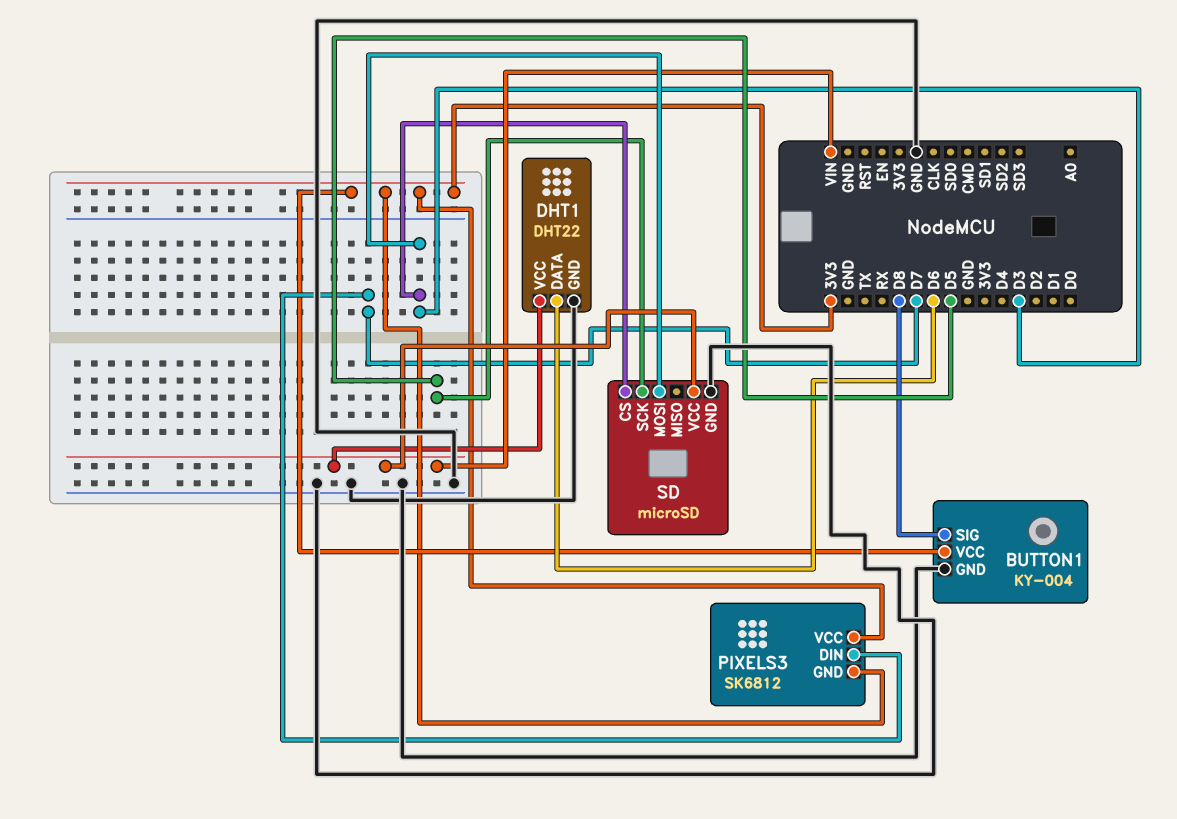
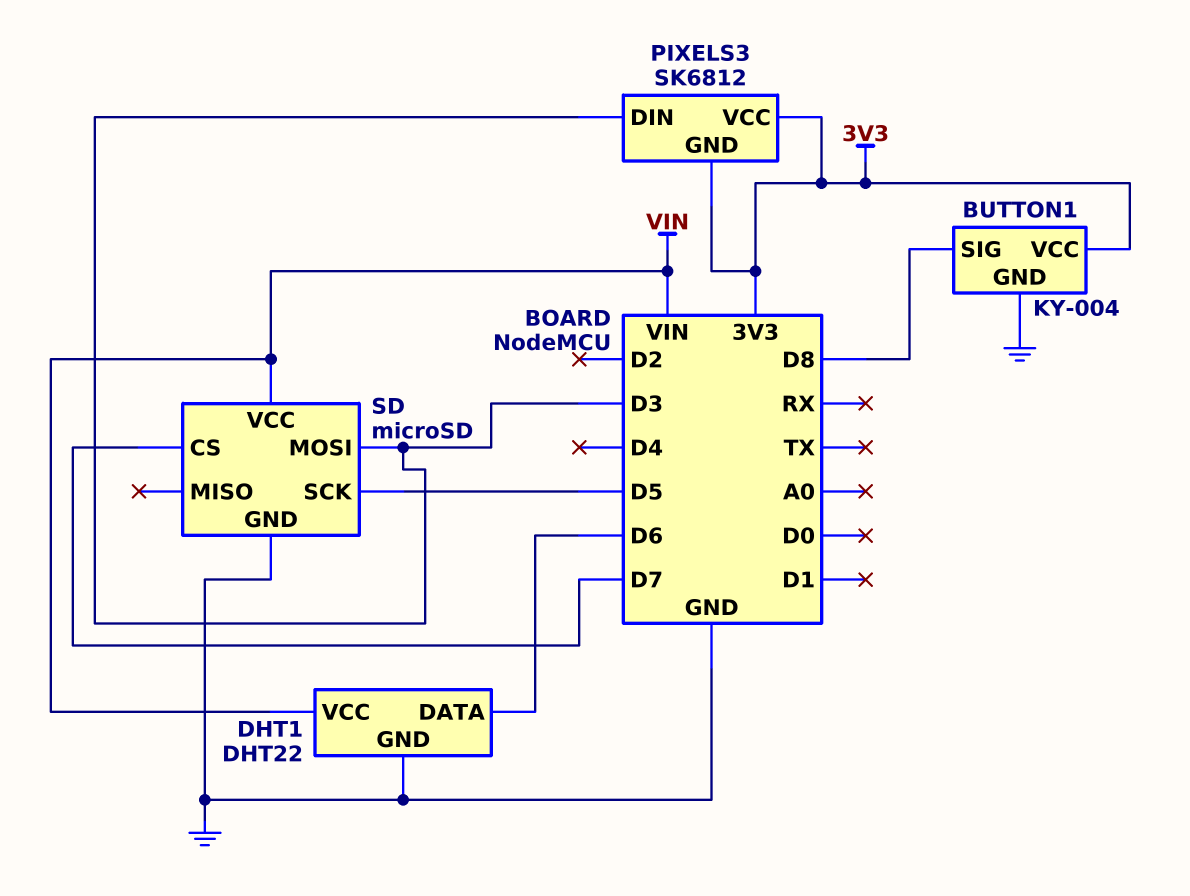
PIXELS3 pin DIN: D7 -> D3
SD pin CS: D3 -> D7

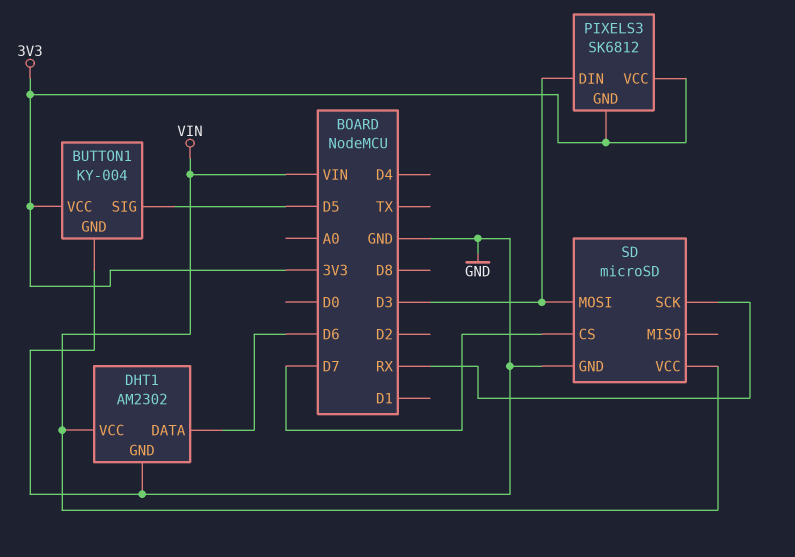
BUTTON1 pin SIG: D8 -> D5
DHT1: DHT22 -> AM2302
SD pin SCK: D5 -> RX

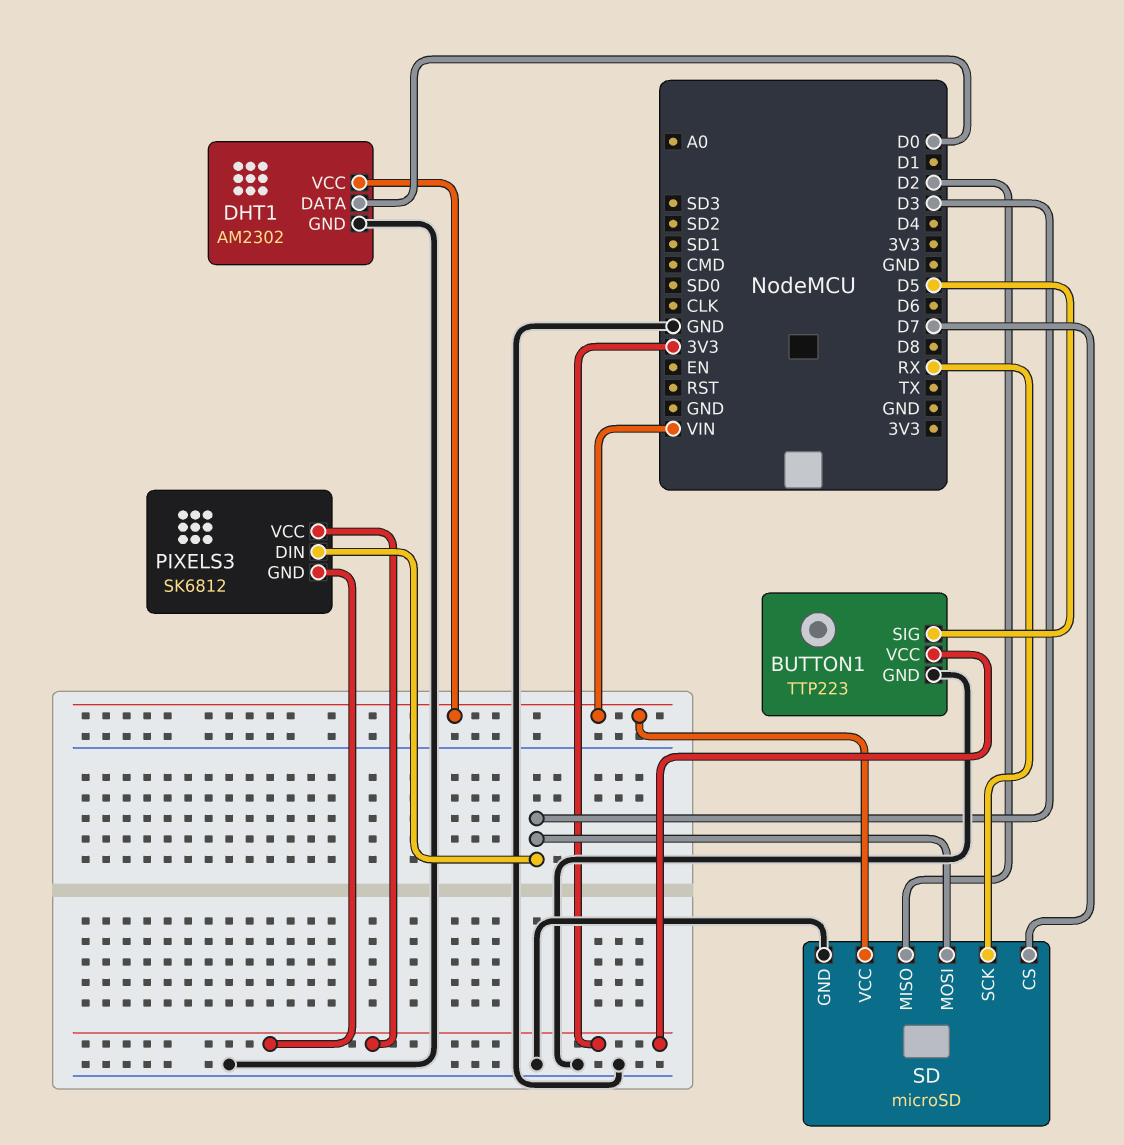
BUTTON1: KY-004 -> TTP223
DHT1 pin DATA: D6 -> D0
SD pin MISO: none -> D2

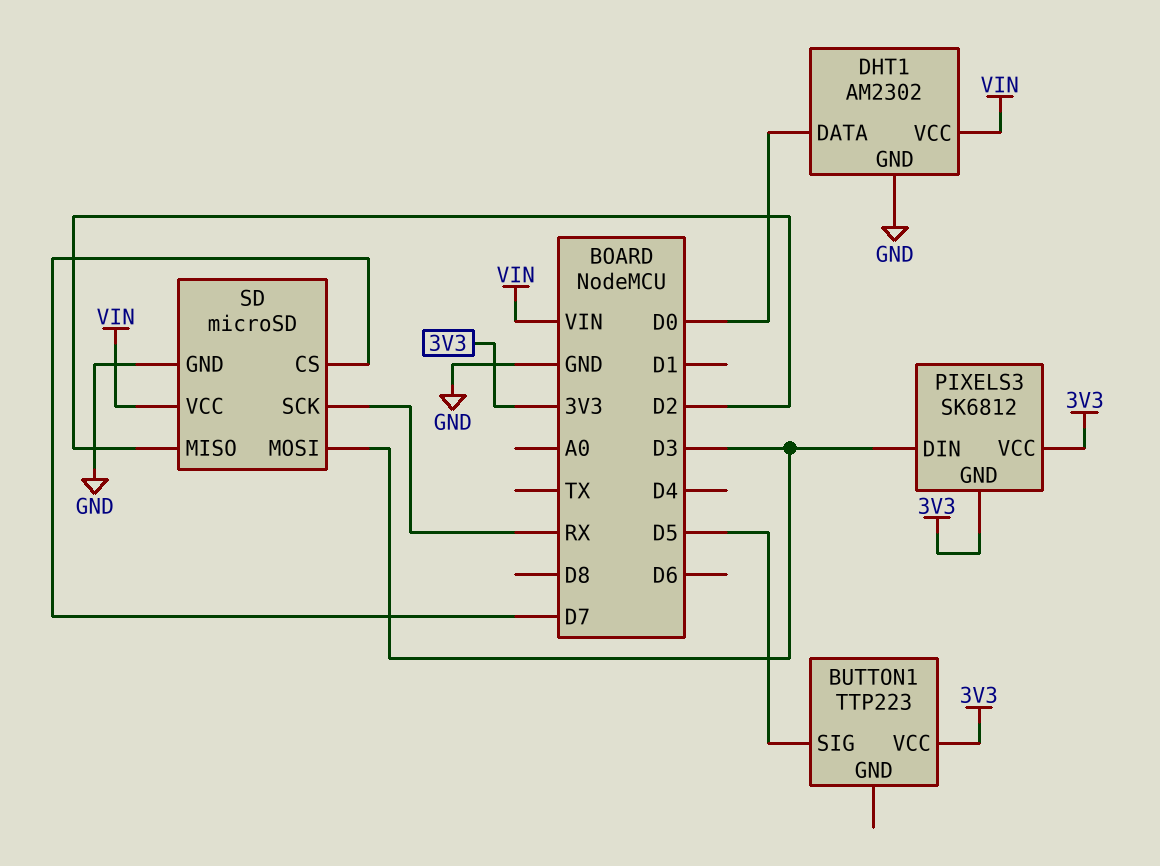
BUTTON1 pin GND: GND -> none

